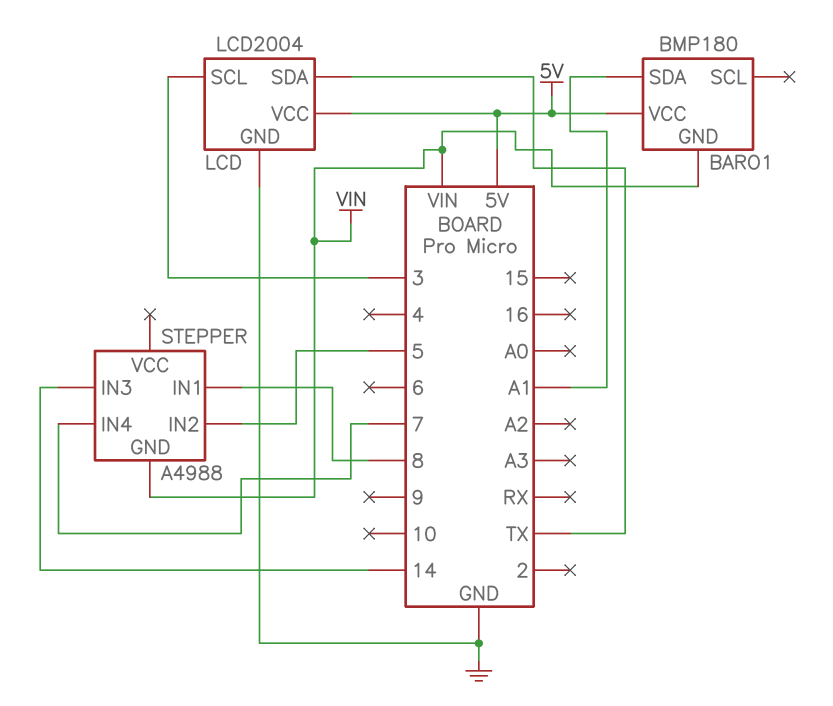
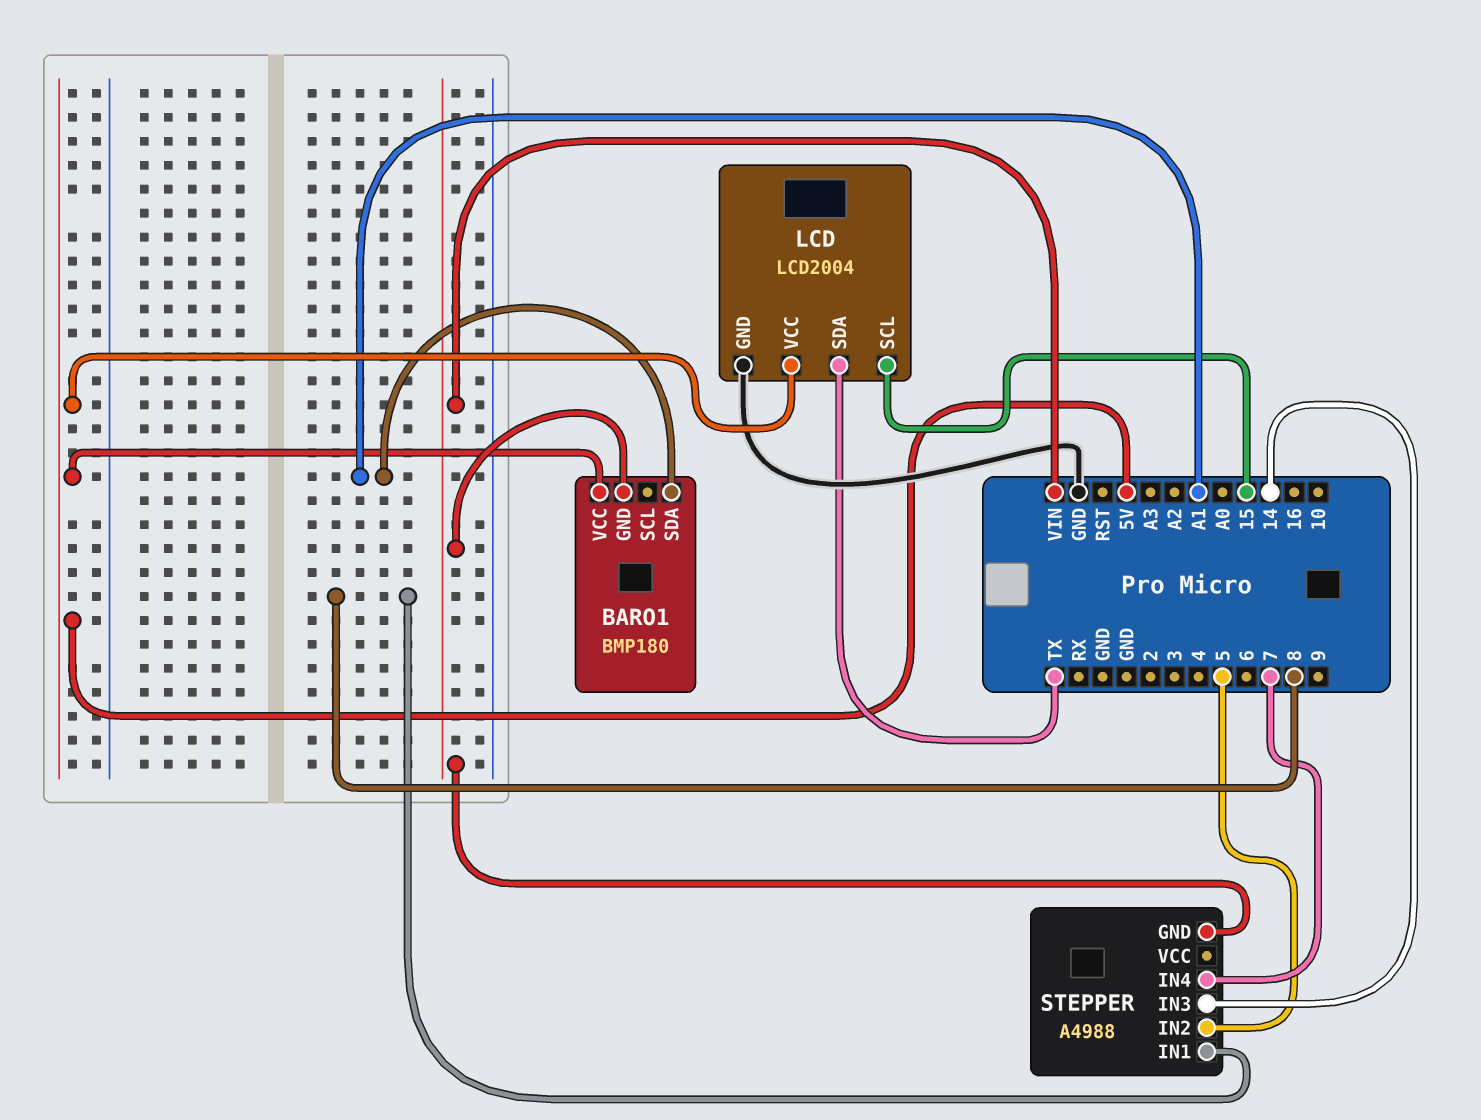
LCD pin SCL: 3 -> 15

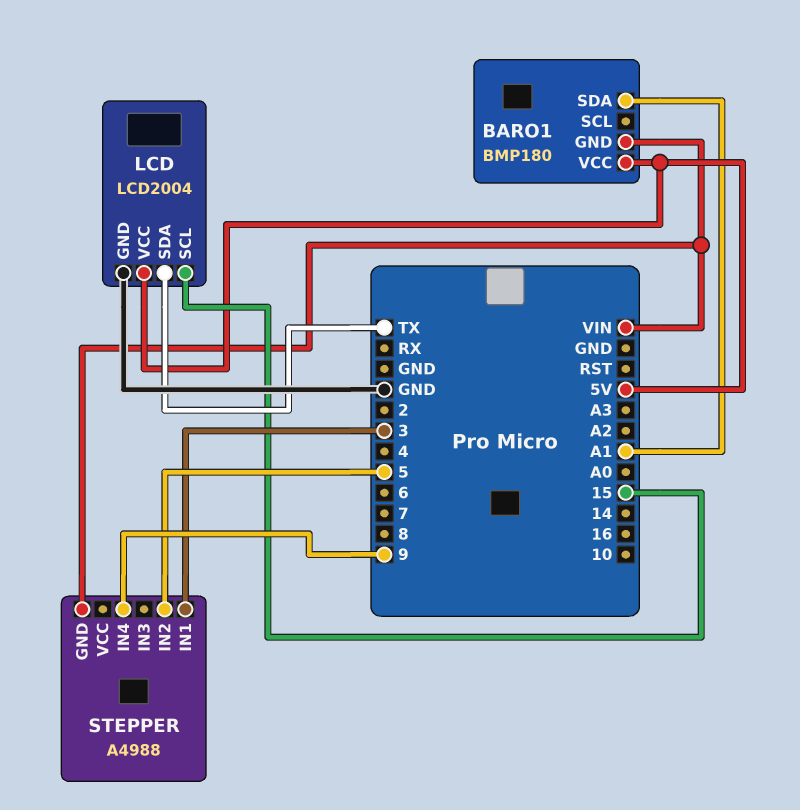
STEPPER pin IN1: 8 -> 3
STEPPER pin IN3: 14 -> none
STEPPER pin IN4: 7 -> 9

